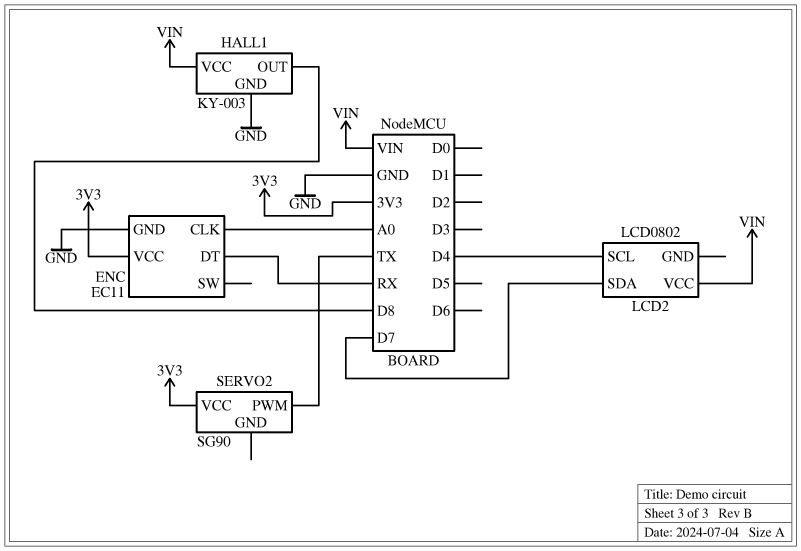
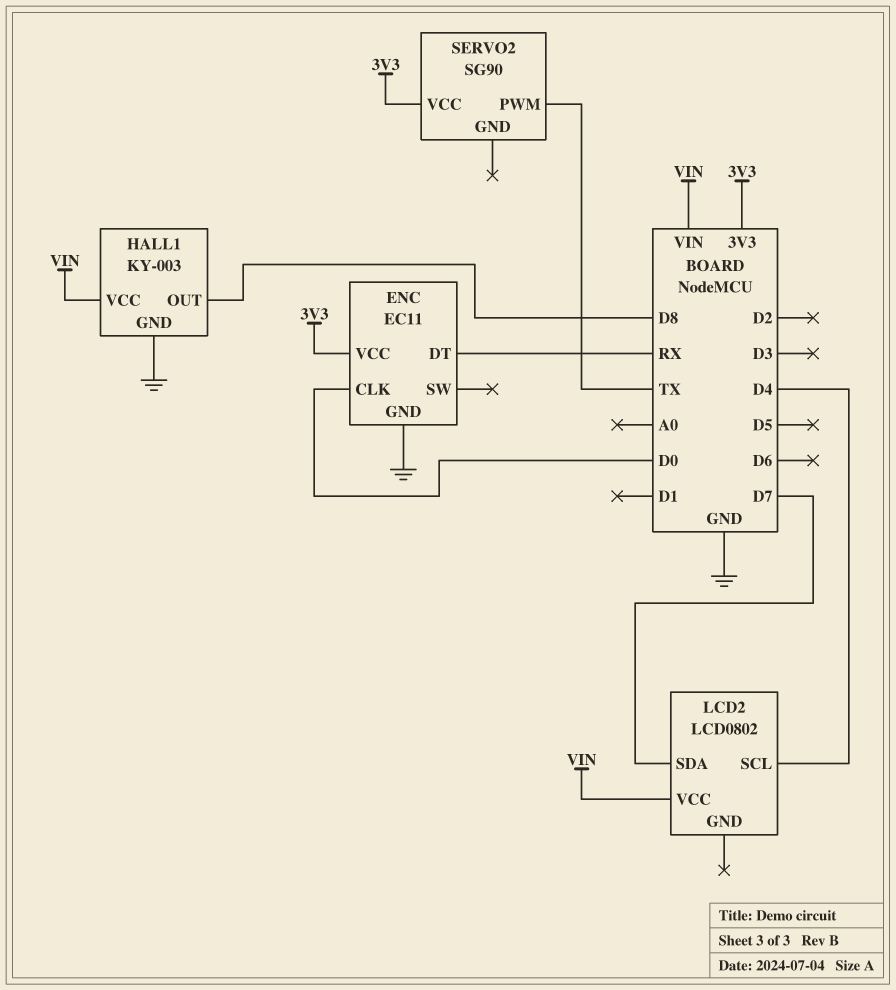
ENC pin CLK: A0 -> D0

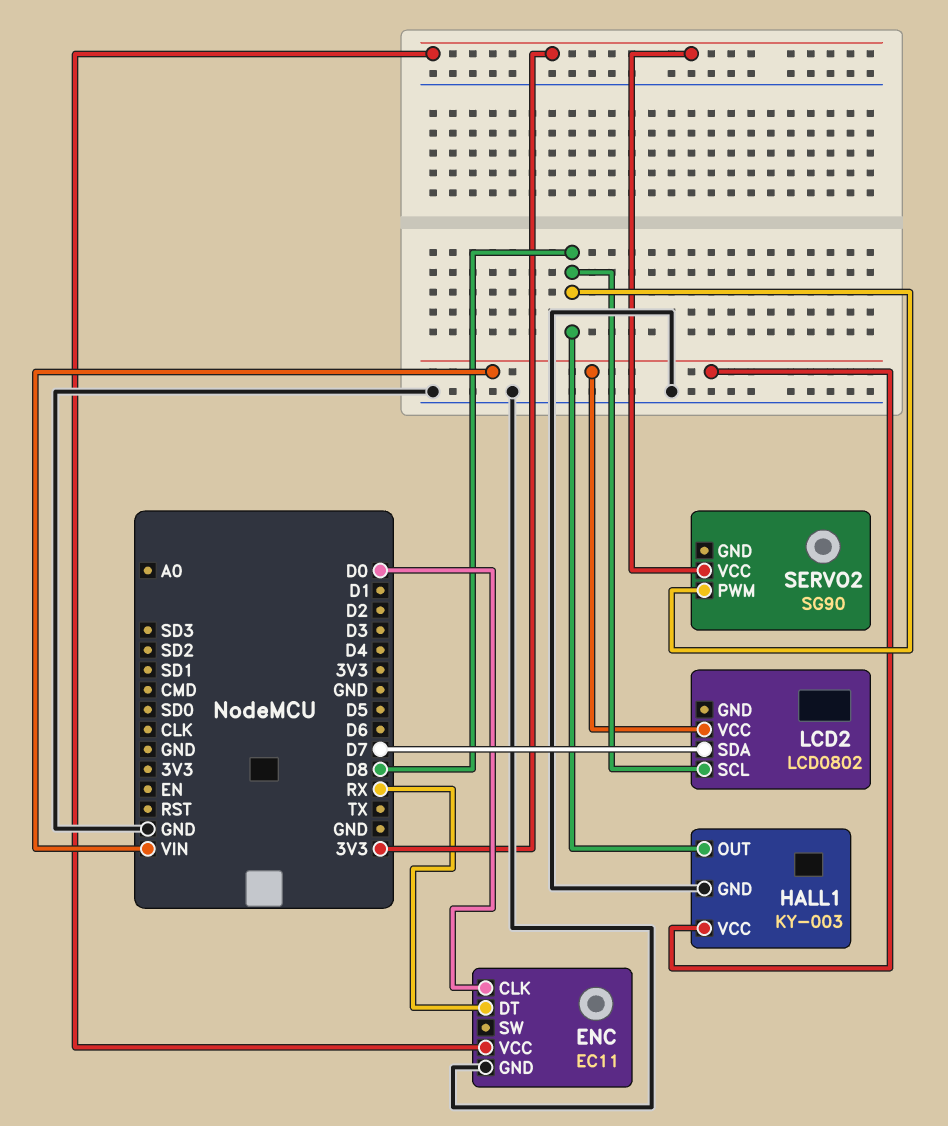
LCD2 pin SCL: D4 -> D8
SERVO2 pin PWM: TX -> D8

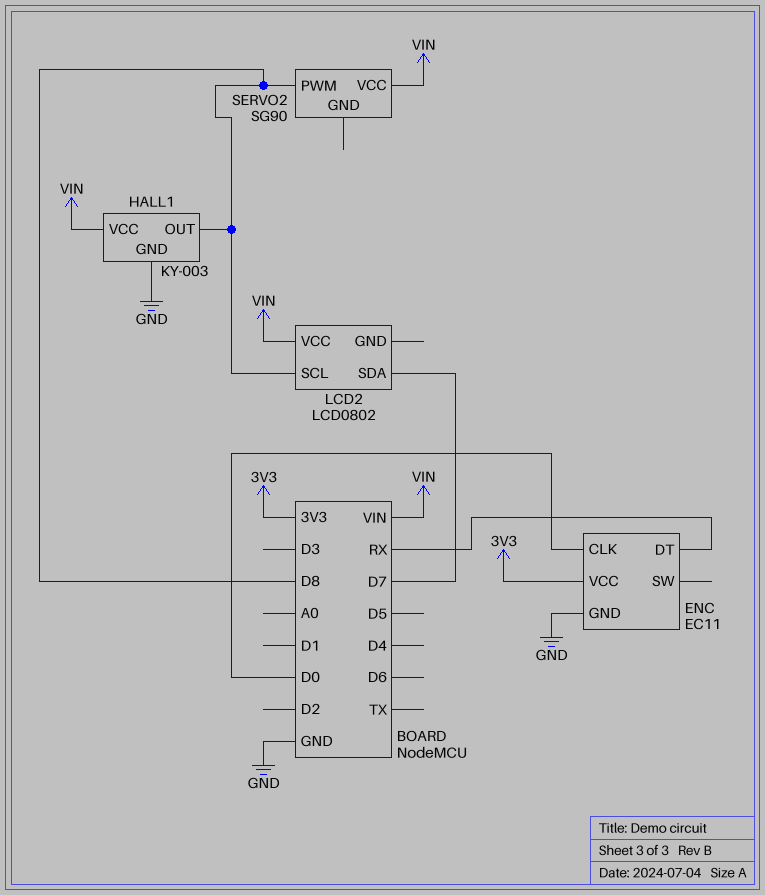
SERVO2 pin VCC: 3V3 -> VIN

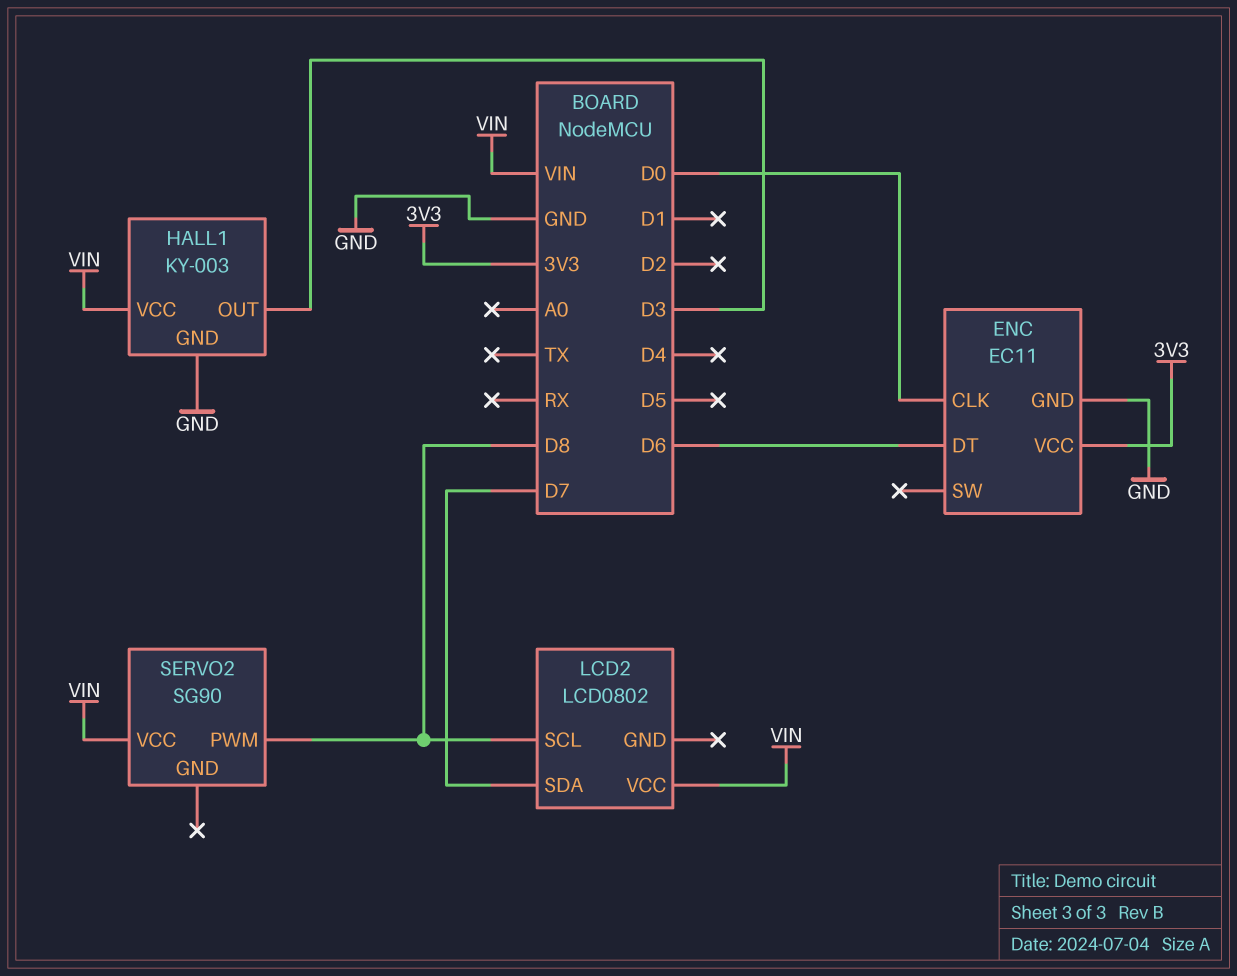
ENC pin DT: RX -> D6
HALL1 pin OUT: D8 -> D3

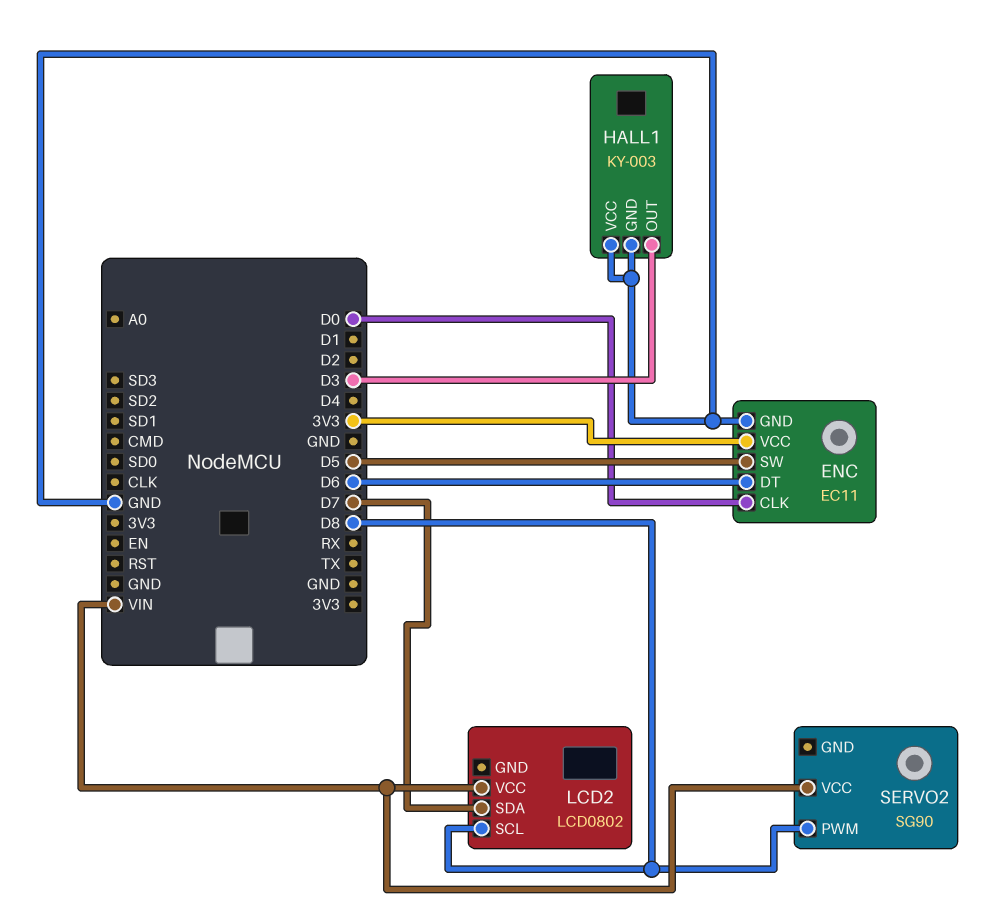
ENC pin SW: none -> D5
HALL1 pin VCC: VIN -> GND

